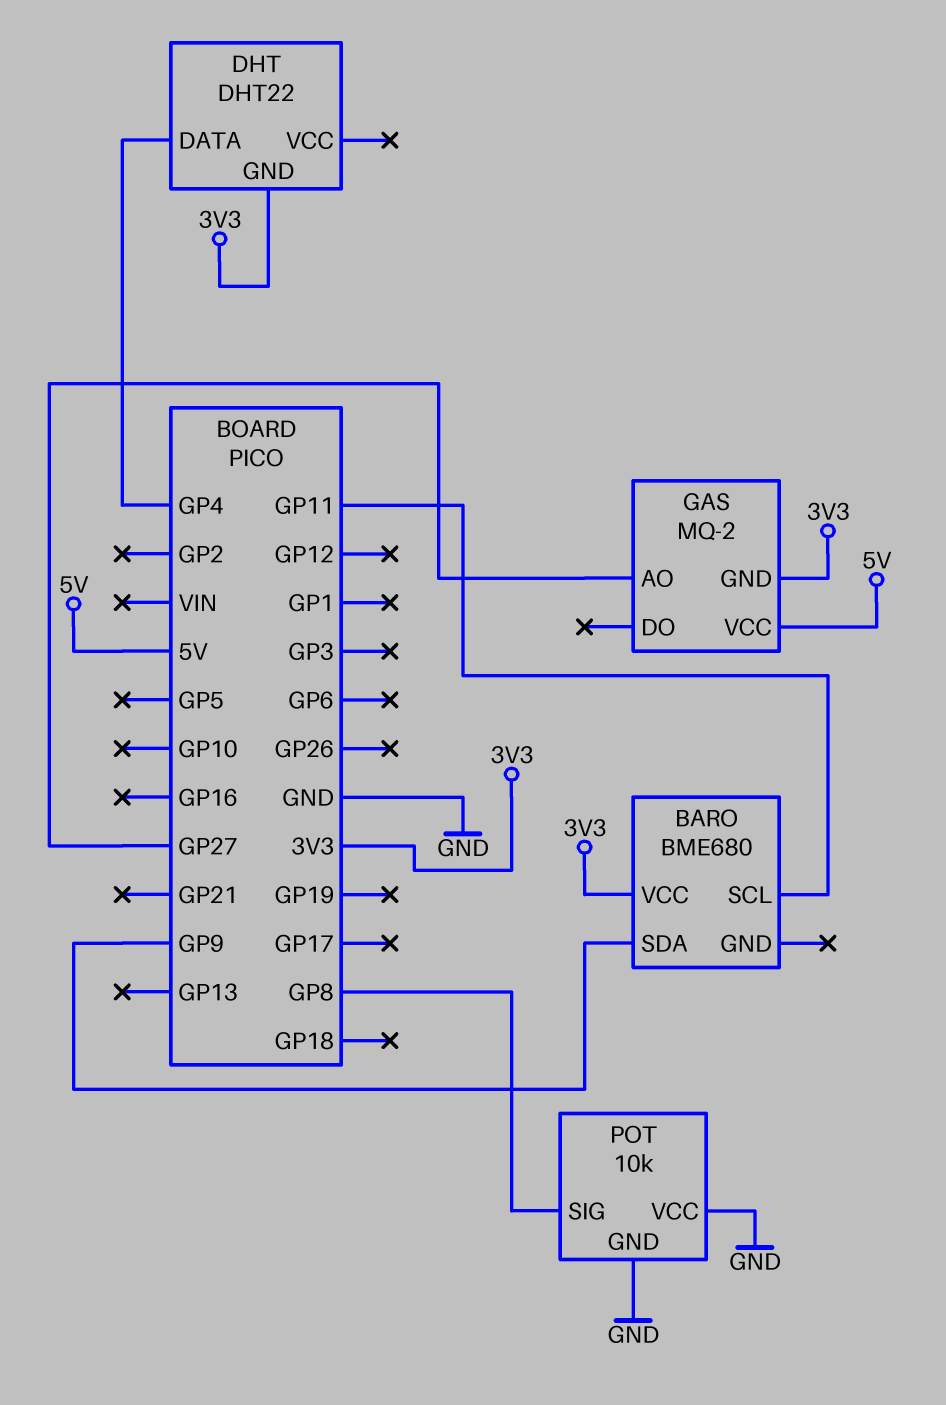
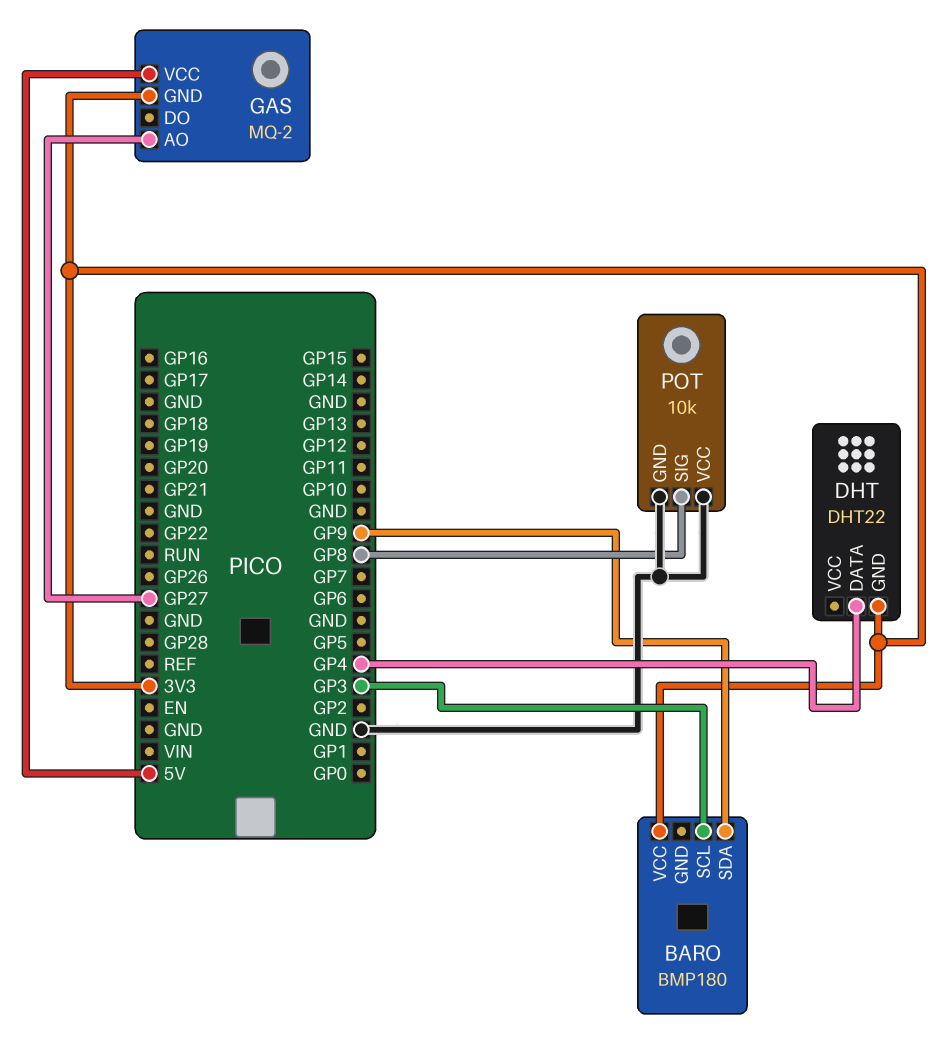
BARO: BME680 -> BMP180
BARO pin SCL: GP11 -> GP3

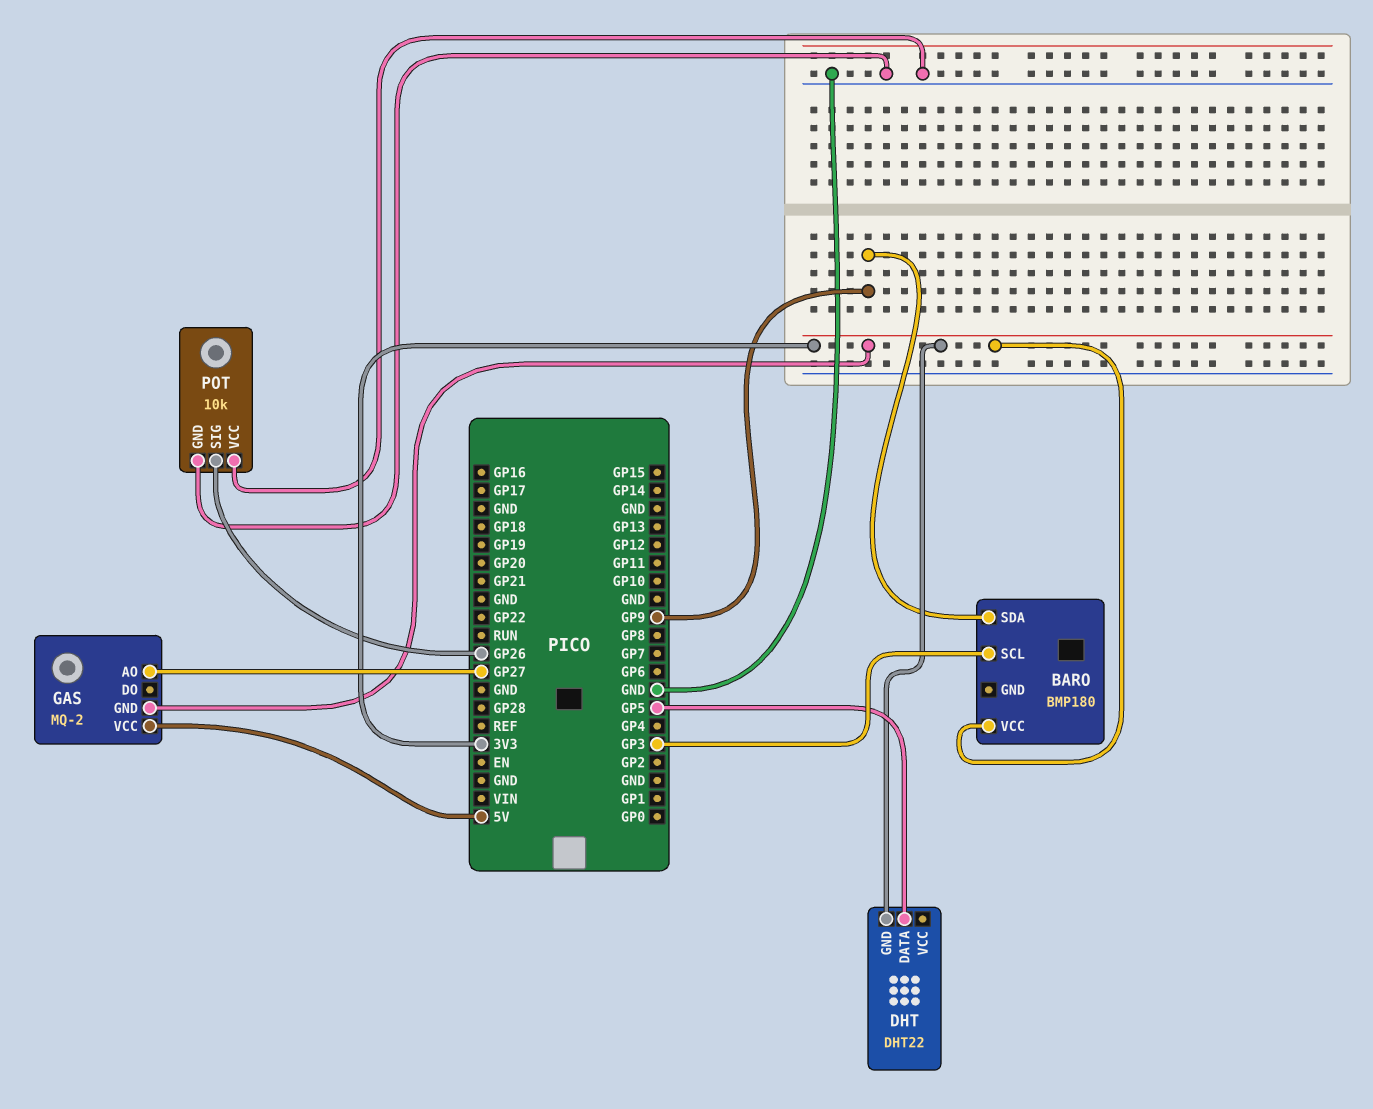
DHT pin DATA: GP4 -> GP5
POT pin SIG: GP8 -> GP26

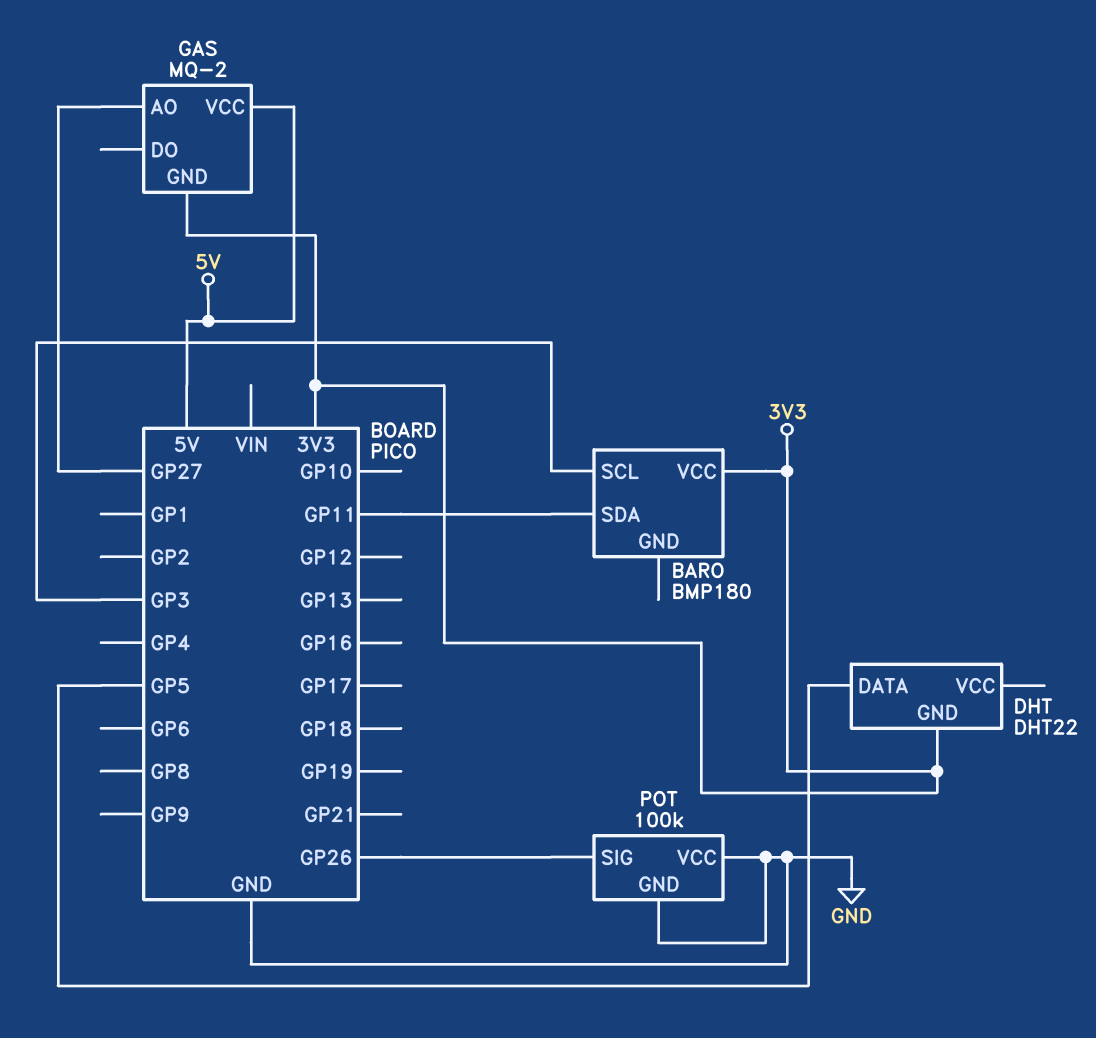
BARO pin SDA: GP9 -> GP11
POT: 10k -> 100k

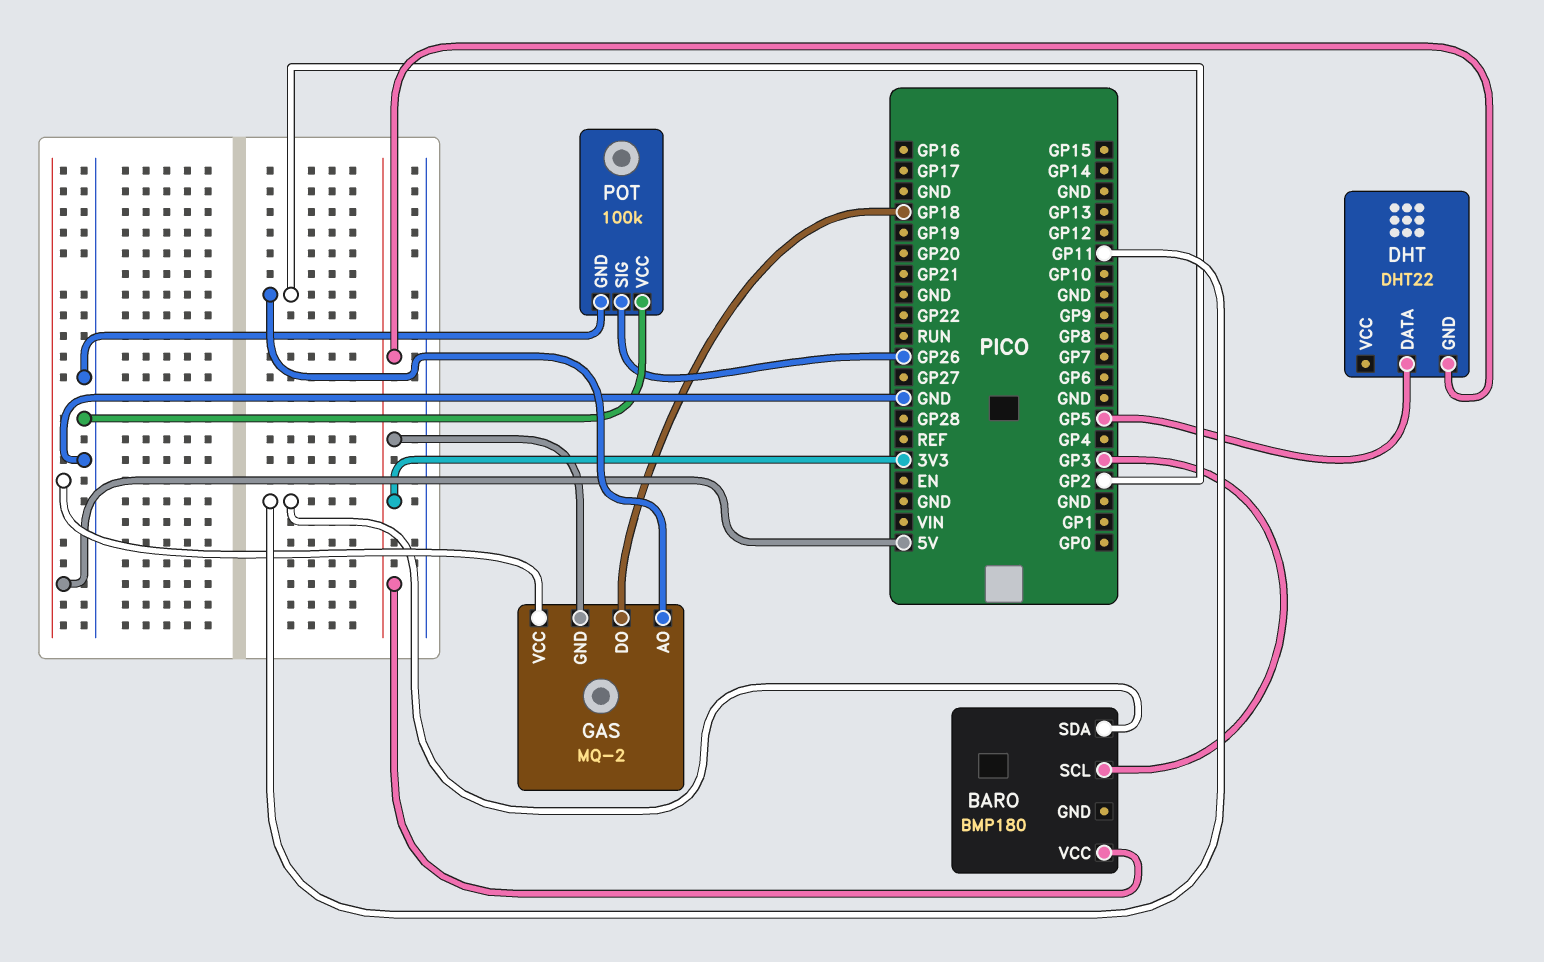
GAS pin AO: GP27 -> GP2
GAS pin DO: none -> GP18

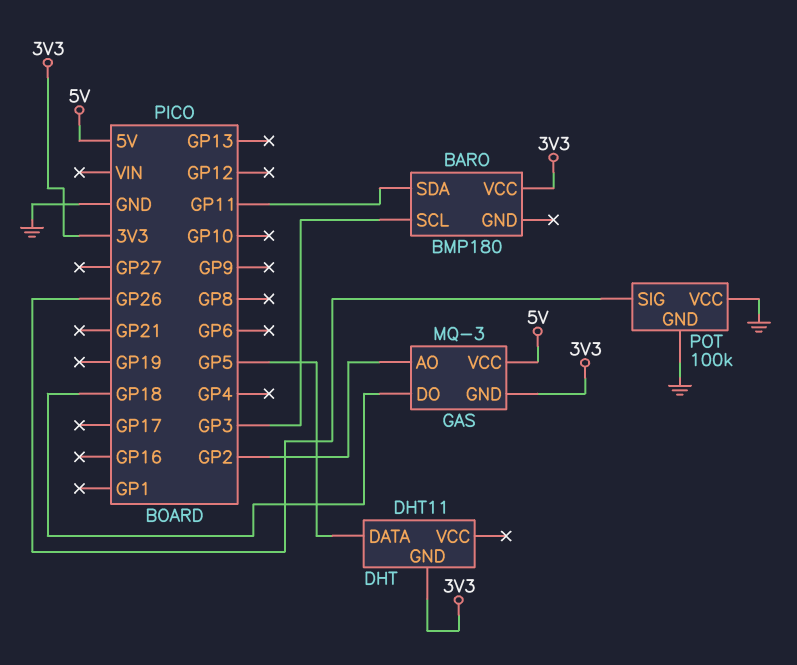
DHT: DHT22 -> DHT11
GAS: MQ-2 -> MQ-3

